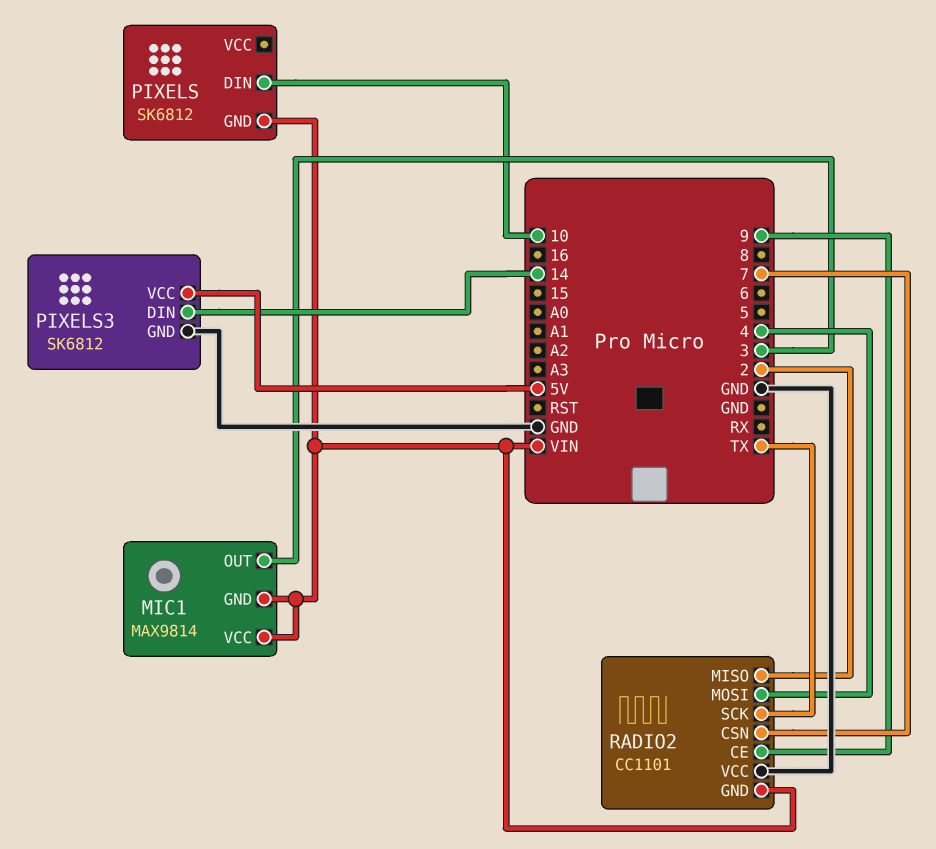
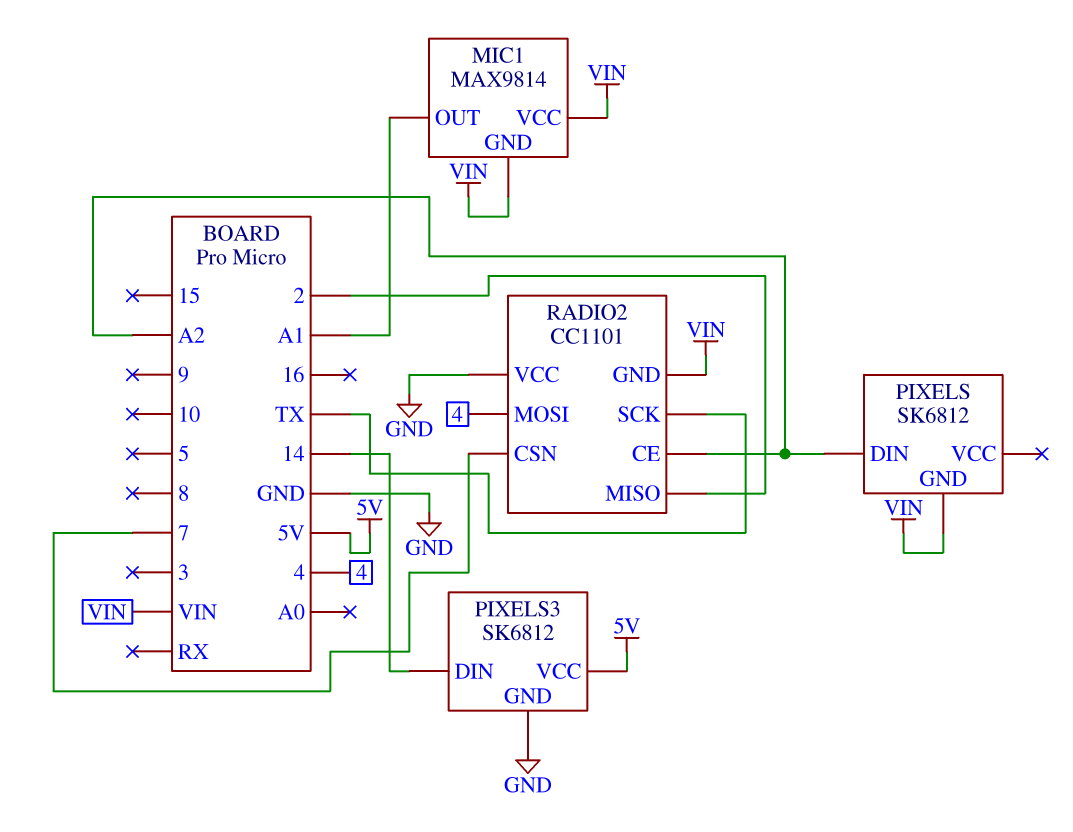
MIC1 pin OUT: 3 -> A1
PIXELS pin DIN: 10 -> A2
RADIO2 pin CE: 9 -> A2

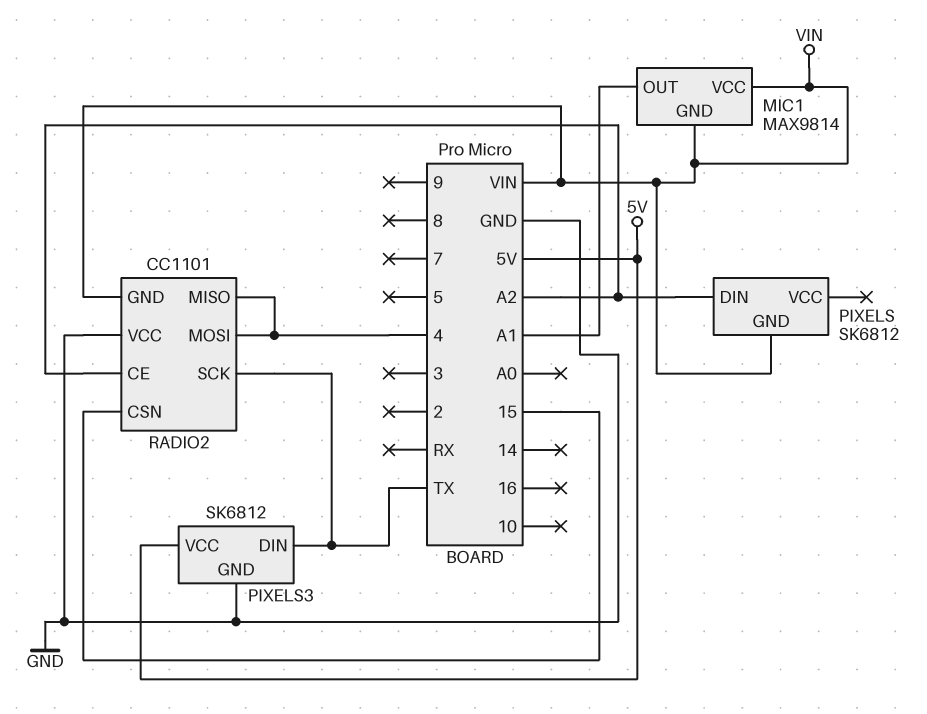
PIXELS3 pin DIN: 14 -> TX
RADIO2 pin CSN: 7 -> 15
RADIO2 pin MISO: 2 -> 4

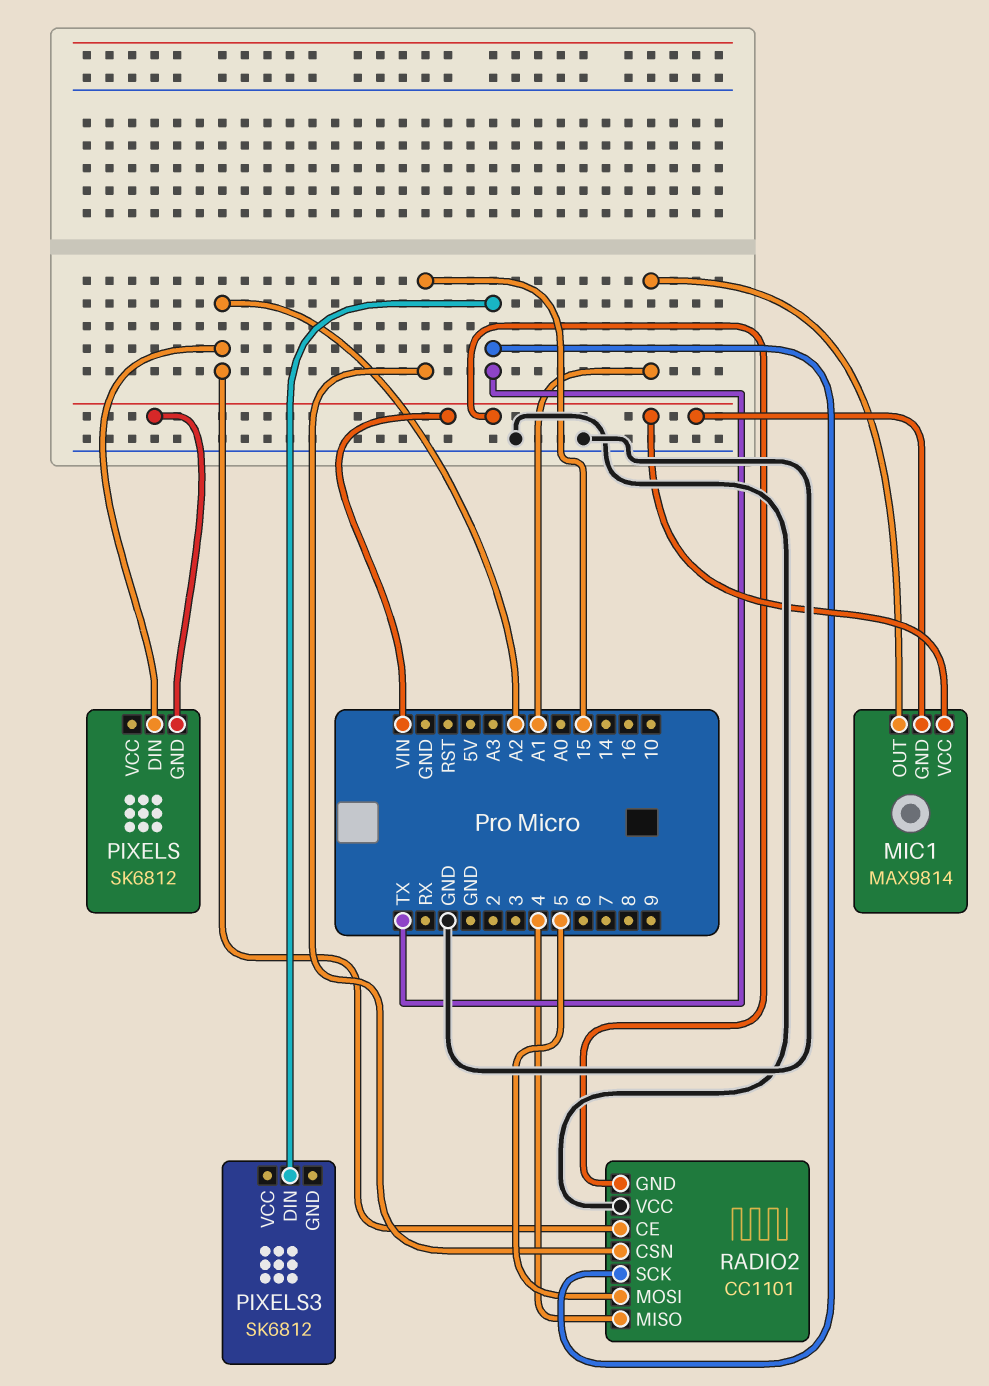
PIXELS3 pin GND: GND -> none
PIXELS3 pin VCC: 5V -> none
RADIO2 pin MOSI: 4 -> 5

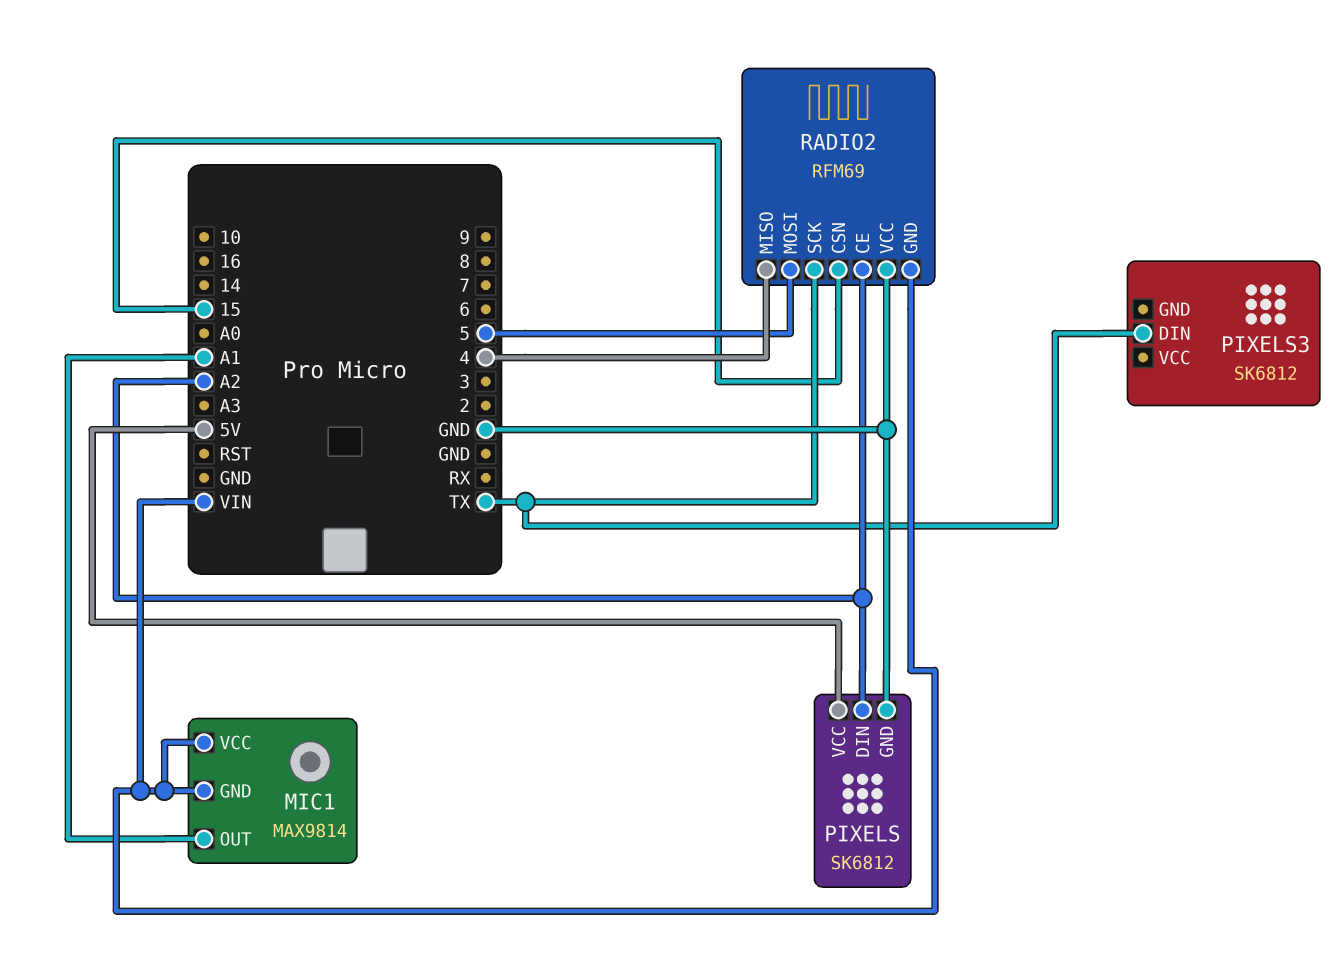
PIXELS pin GND: VIN -> GND
PIXELS pin VCC: none -> 5V
RADIO2: CC1101 -> RFM69

